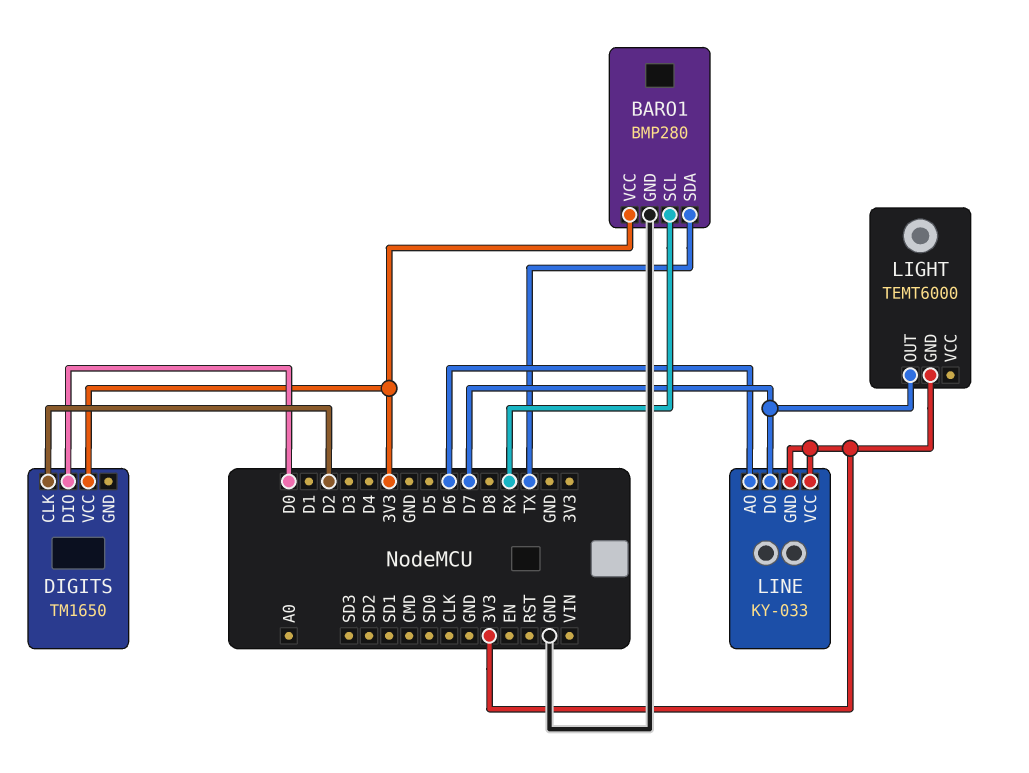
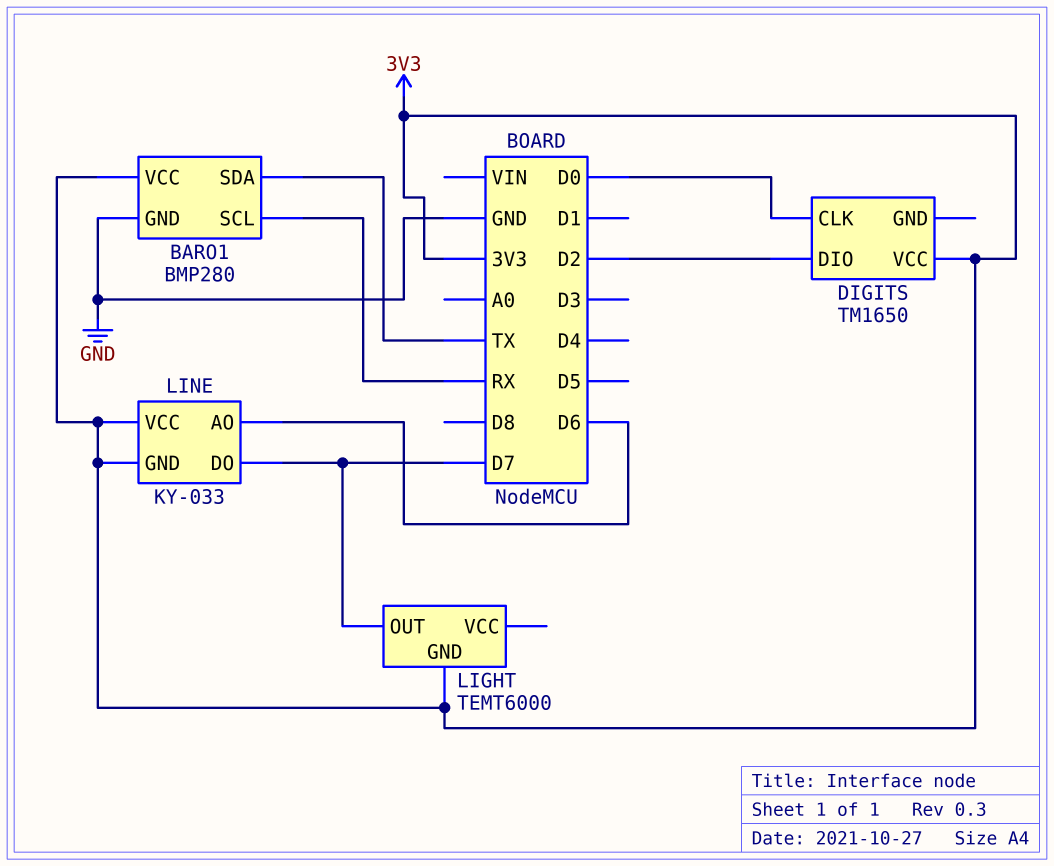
DIGITS pin CLK: D2 -> D0
DIGITS pin DIO: D0 -> D2

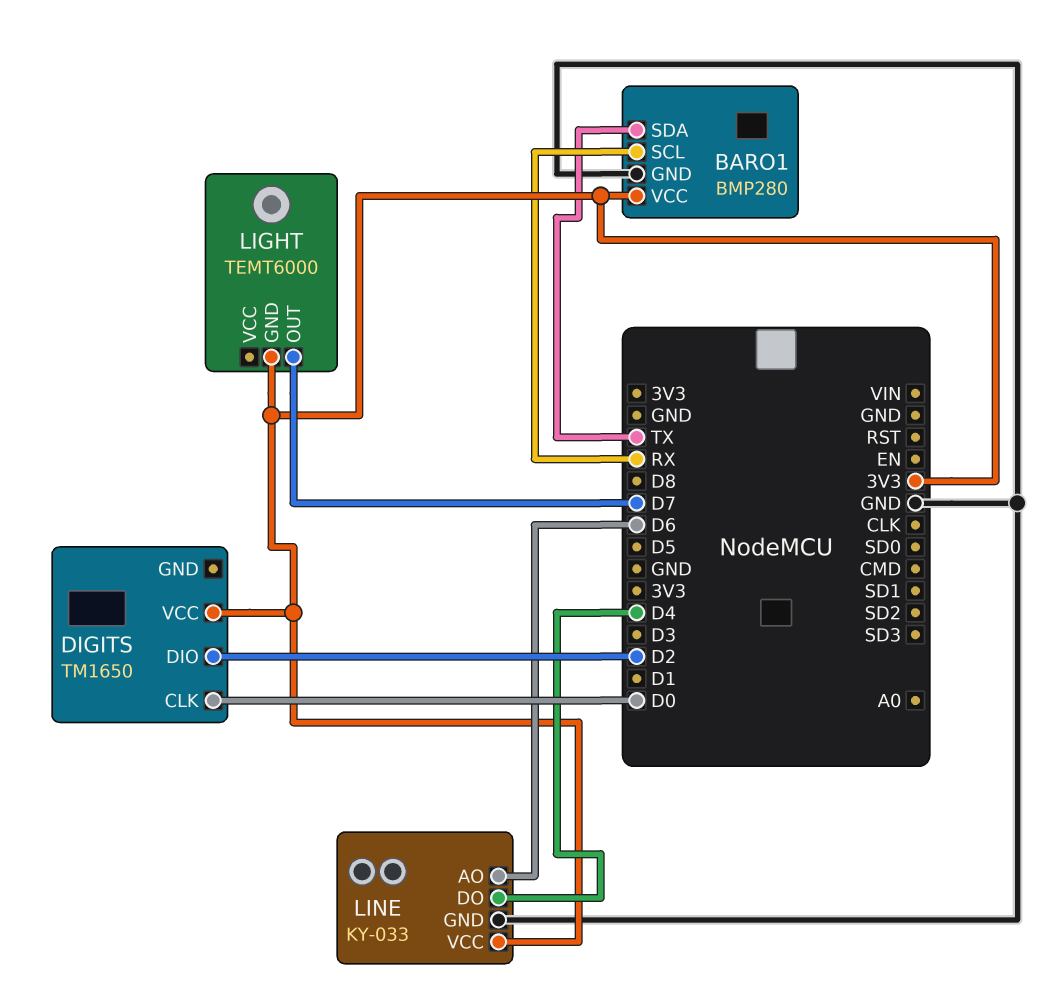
LINE pin DO: D7 -> D4
LINE pin GND: 3V3 -> GND

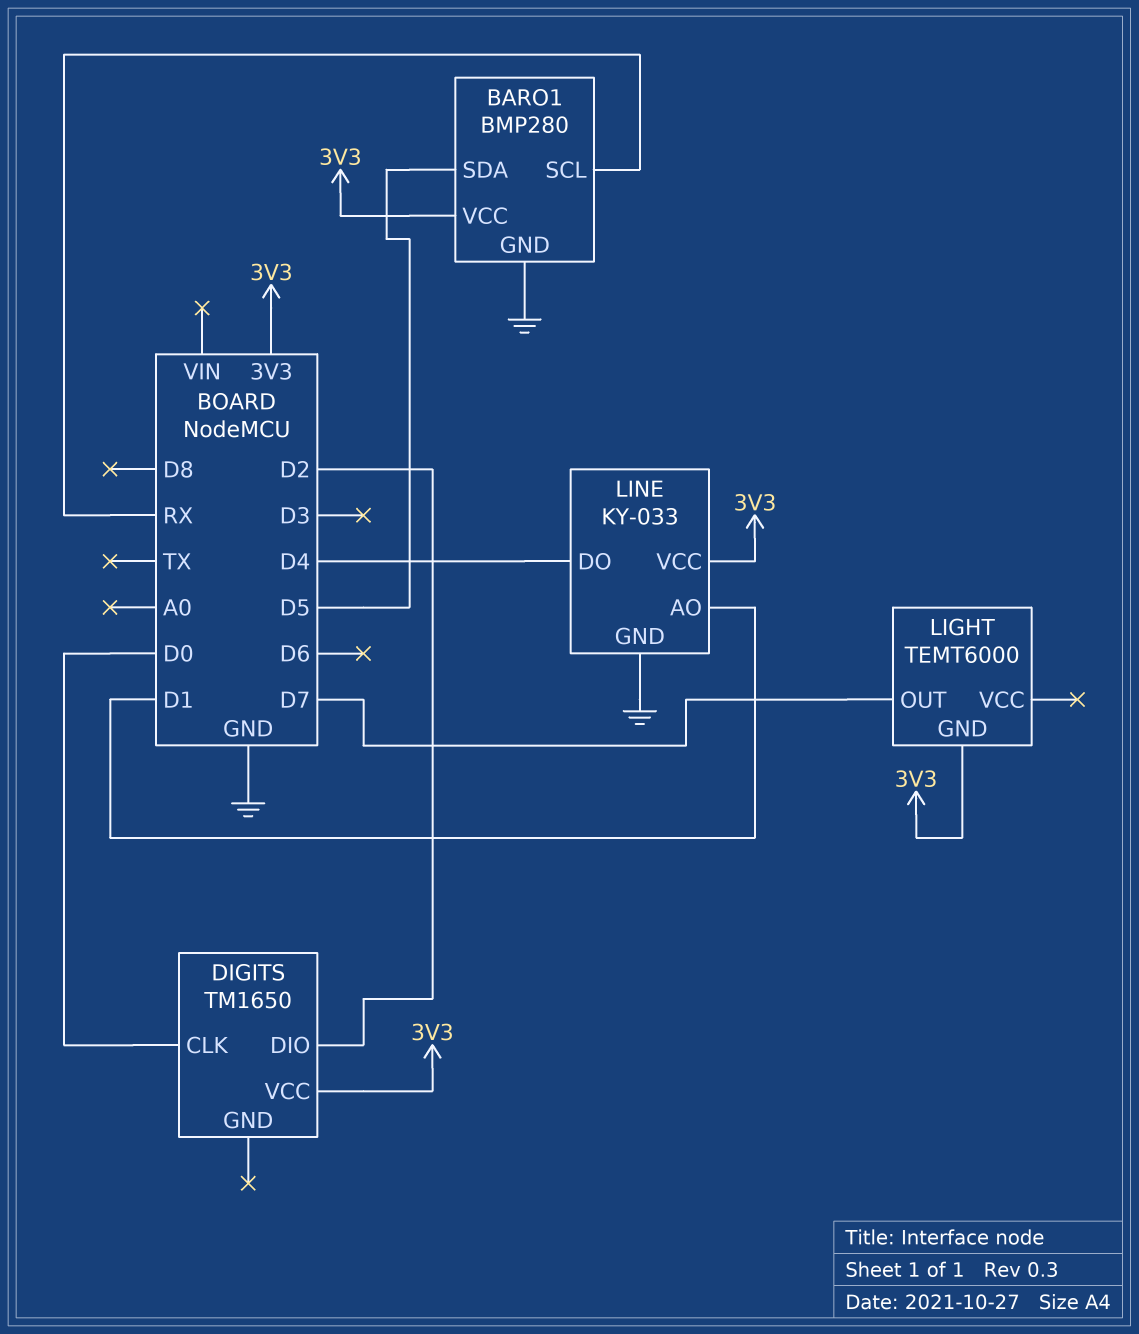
BARO1 pin SDA: TX -> D5
LINE pin AO: D6 -> D1

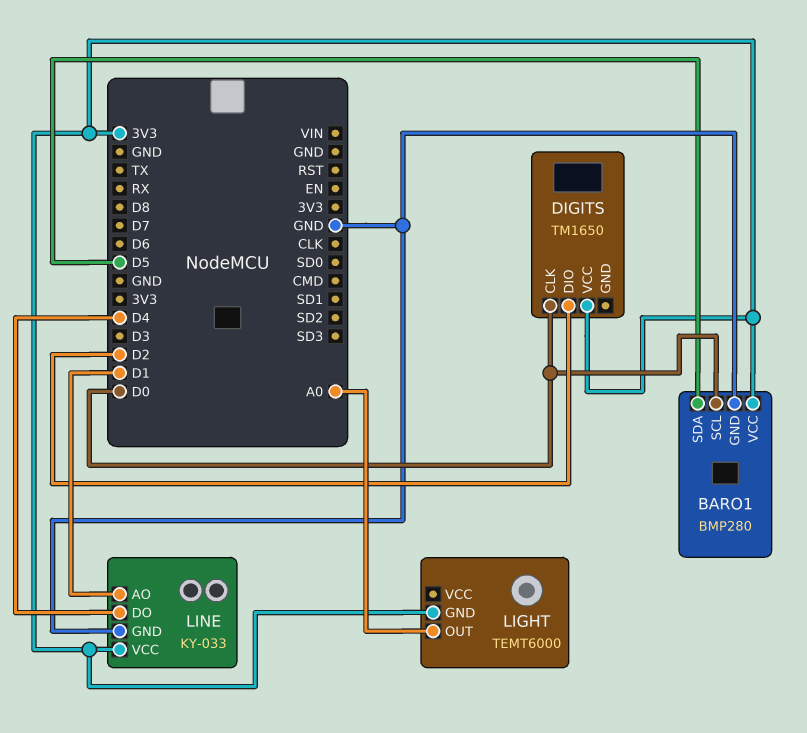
BARO1 pin SCL: RX -> D0
LIGHT pin OUT: D7 -> A0

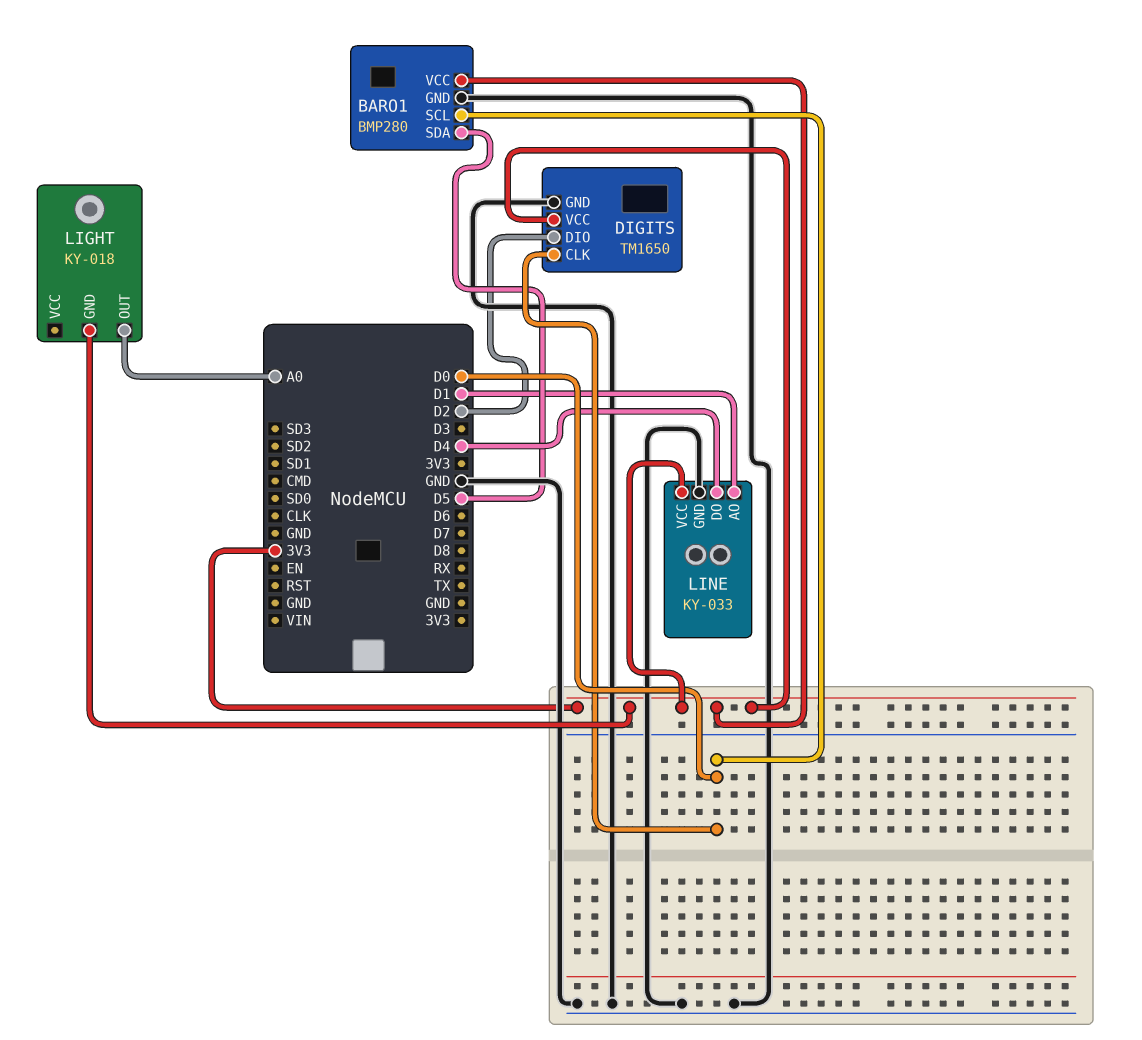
DIGITS pin GND: none -> GND
LIGHT: TEMT6000 -> KY-018

